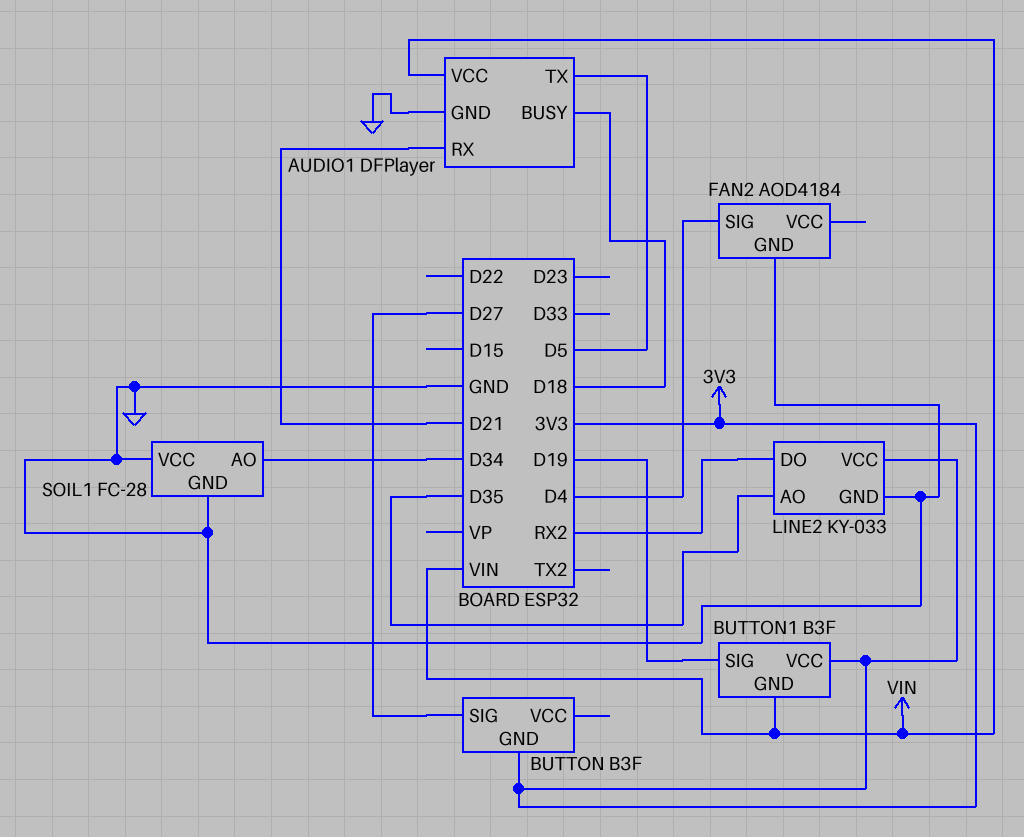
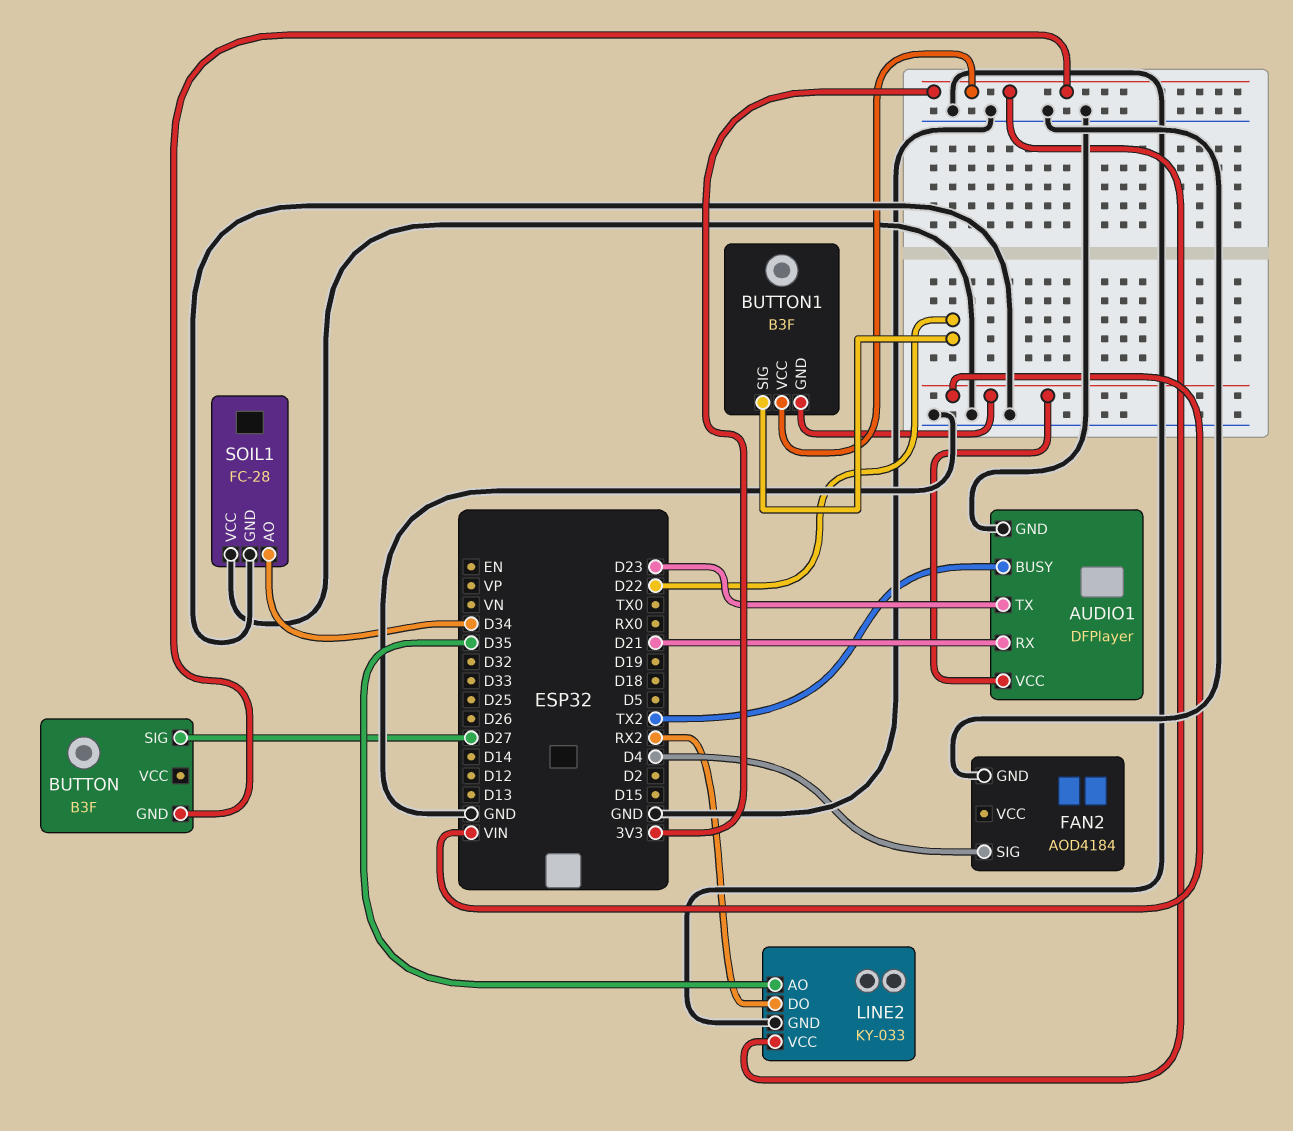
AUDIO1 pin BUSY: D18 -> TX2
AUDIO1 pin TX: D5 -> D23
BUTTON1 pin SIG: D19 -> D22

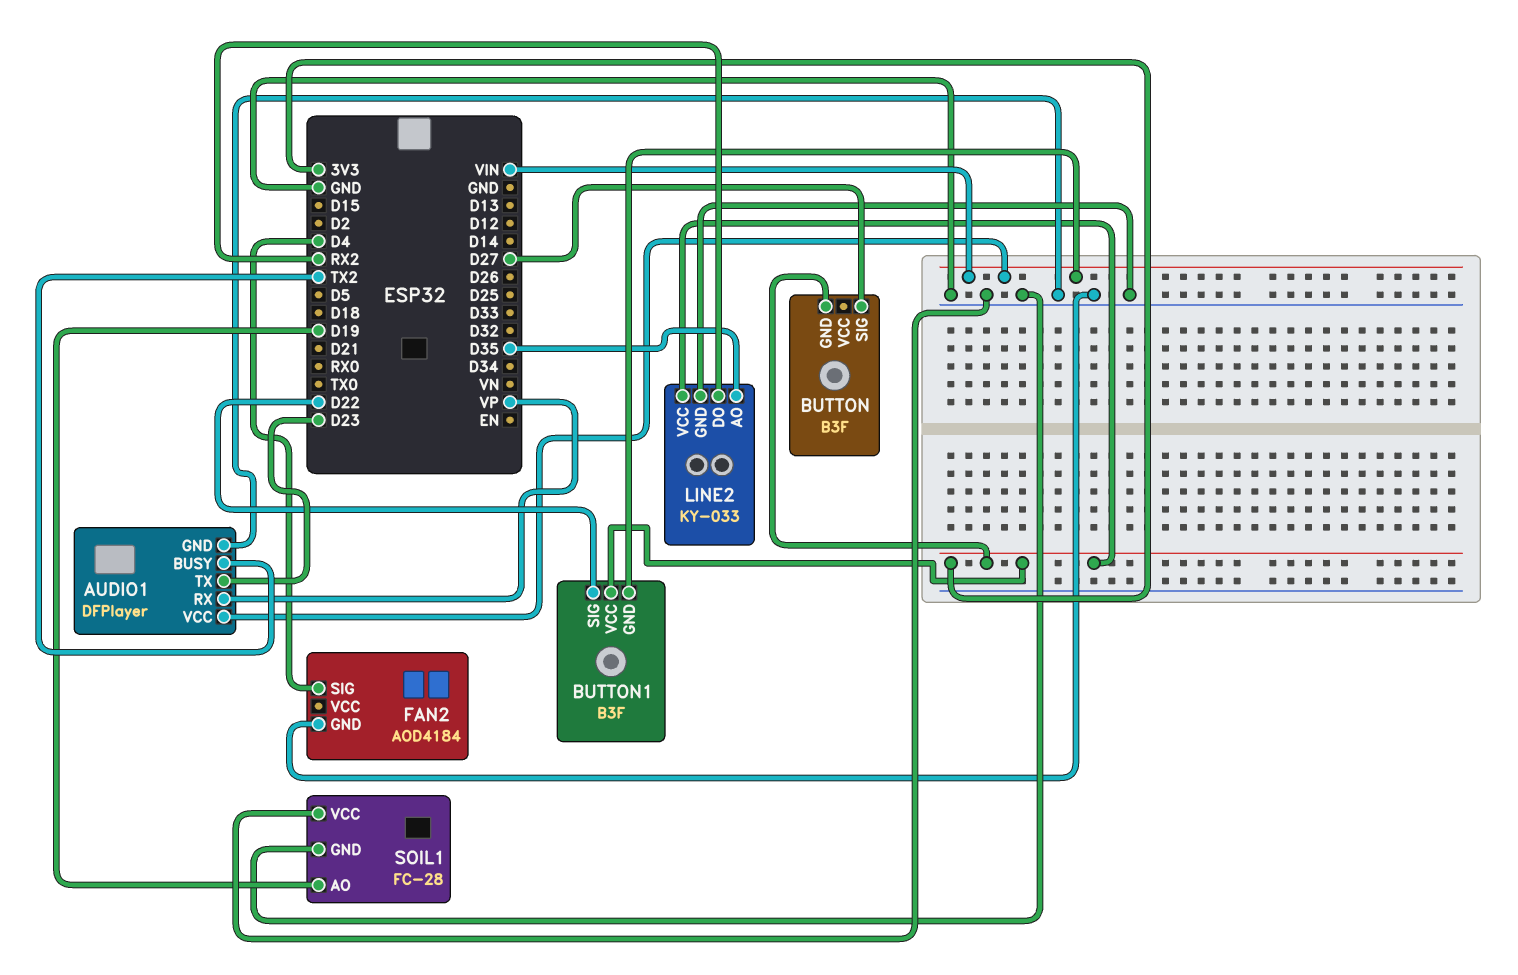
AUDIO1 pin RX: D21 -> VP
SOIL1 pin AO: D34 -> D19

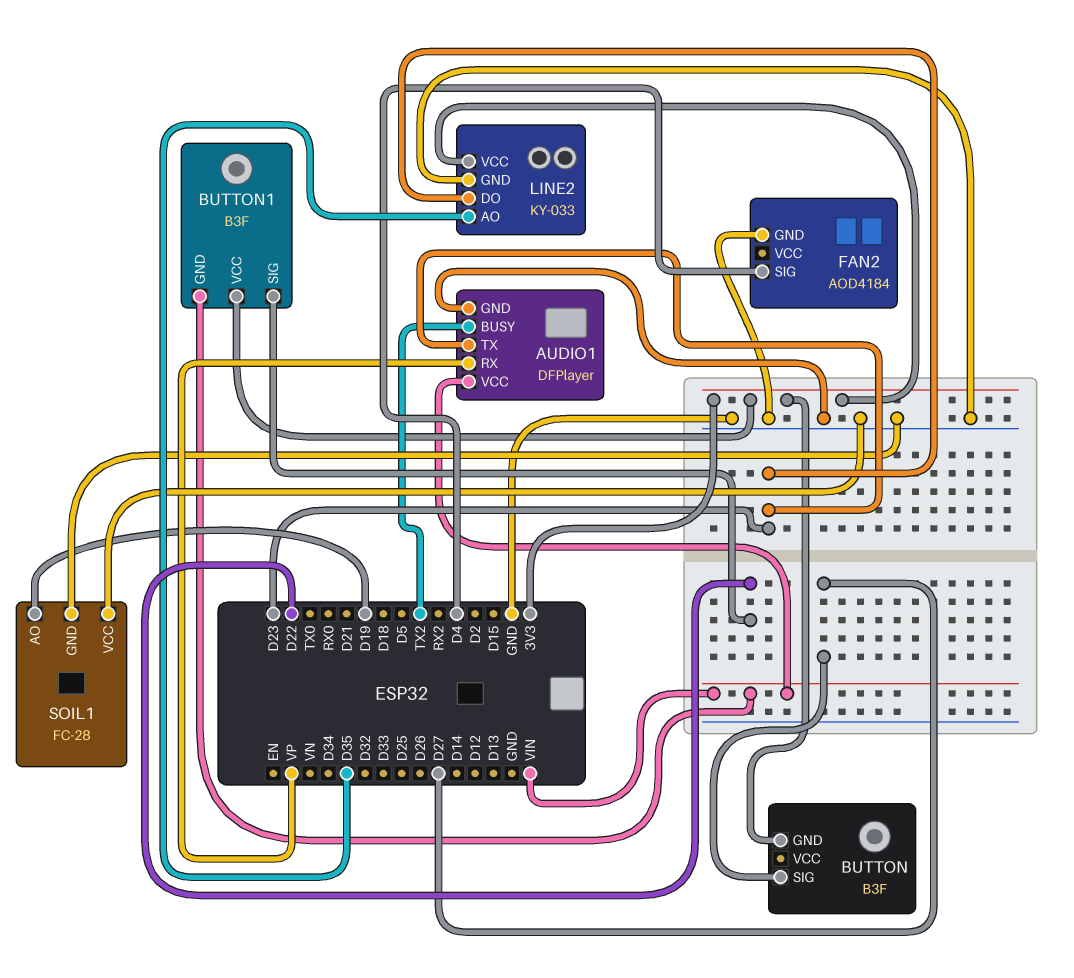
LINE2 pin DO: RX2 -> D23

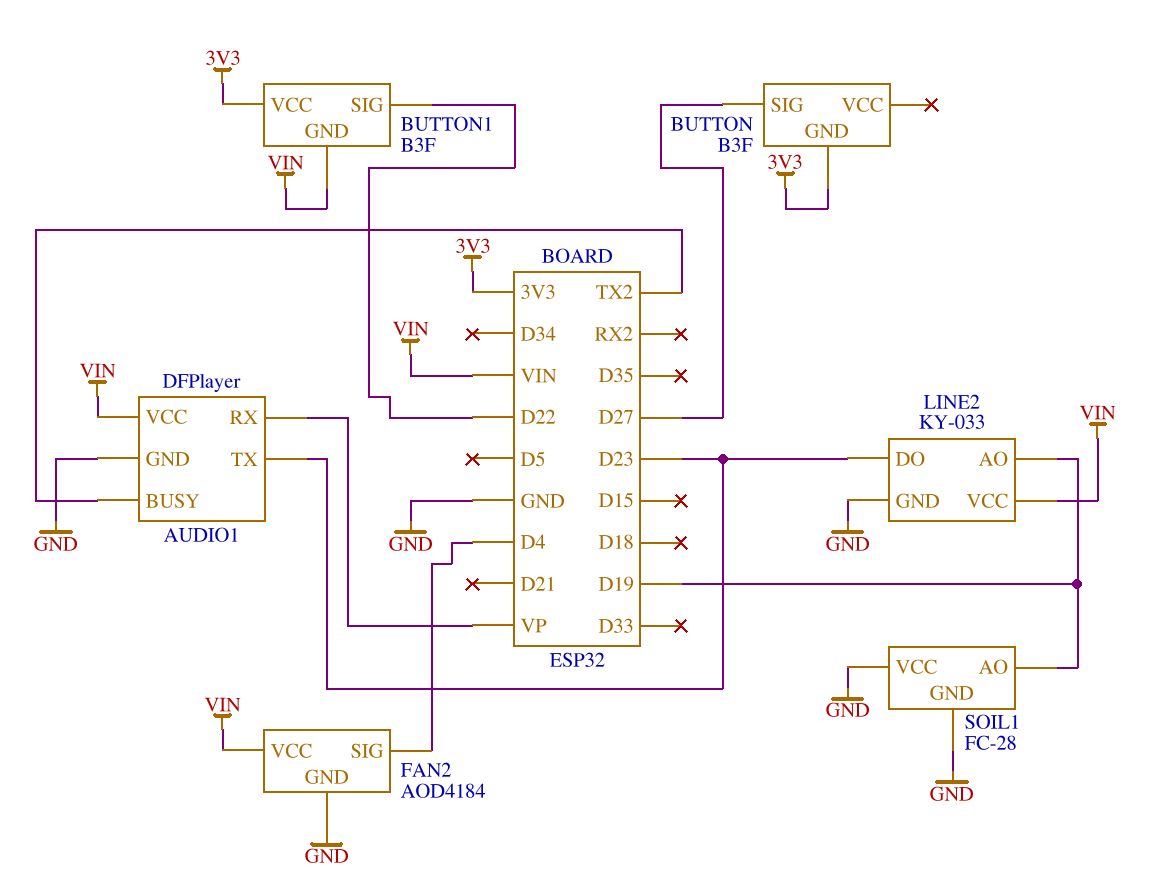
FAN2 pin VCC: none -> VIN
LINE2 pin AO: D35 -> D19
LINE2 pin VCC: 3V3 -> VIN

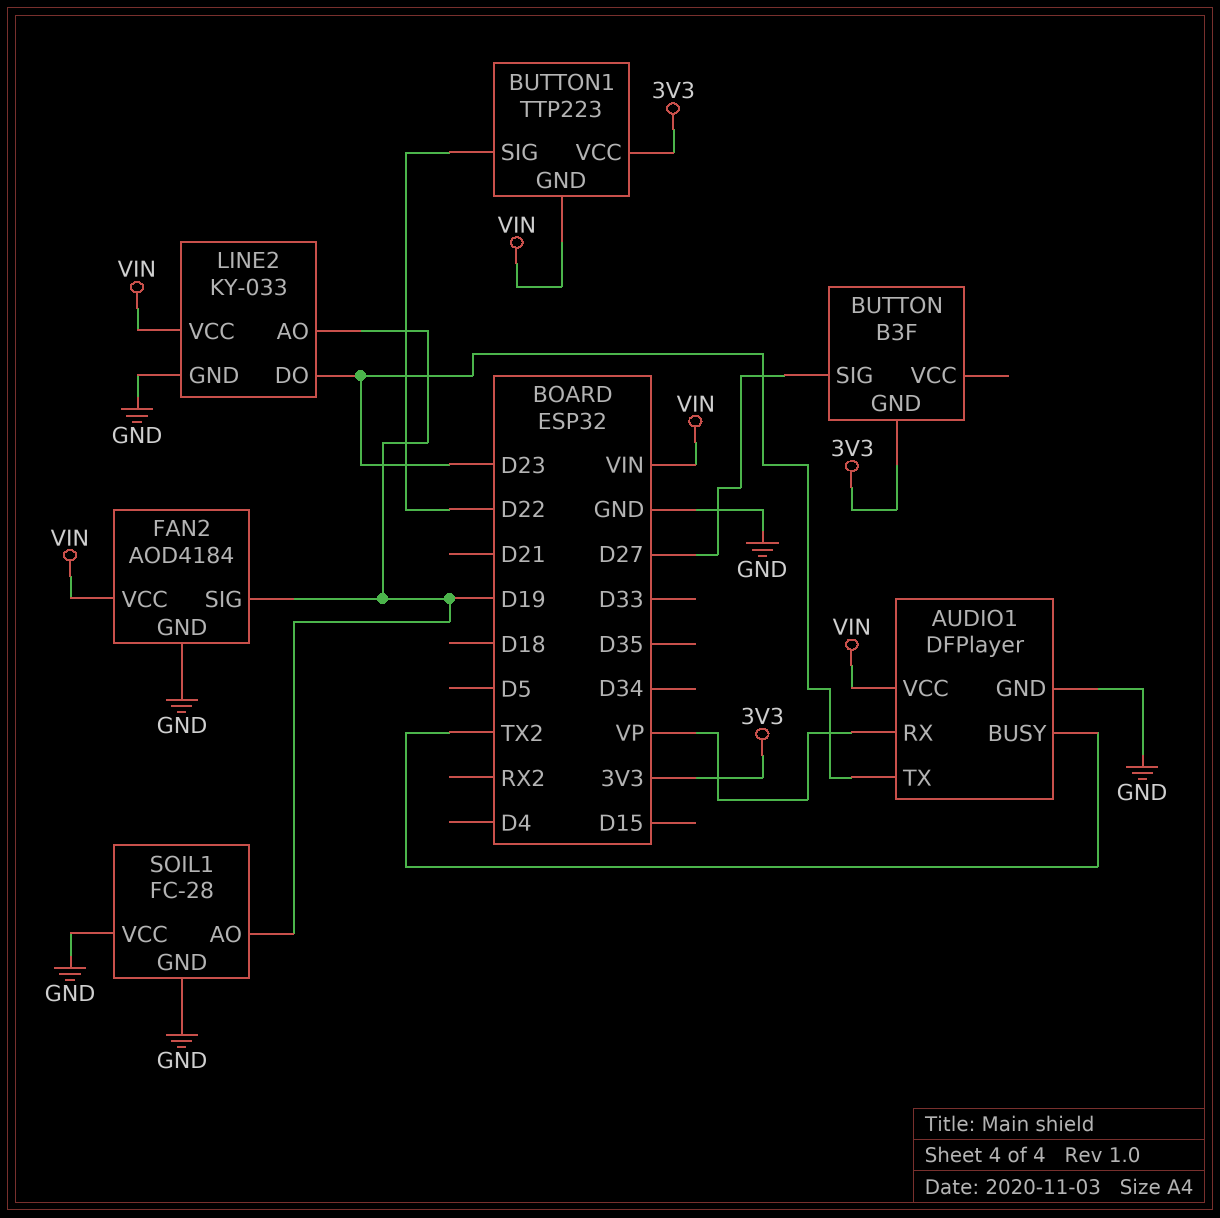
BUTTON1: B3F -> TTP223
FAN2 pin SIG: D4 -> D19

